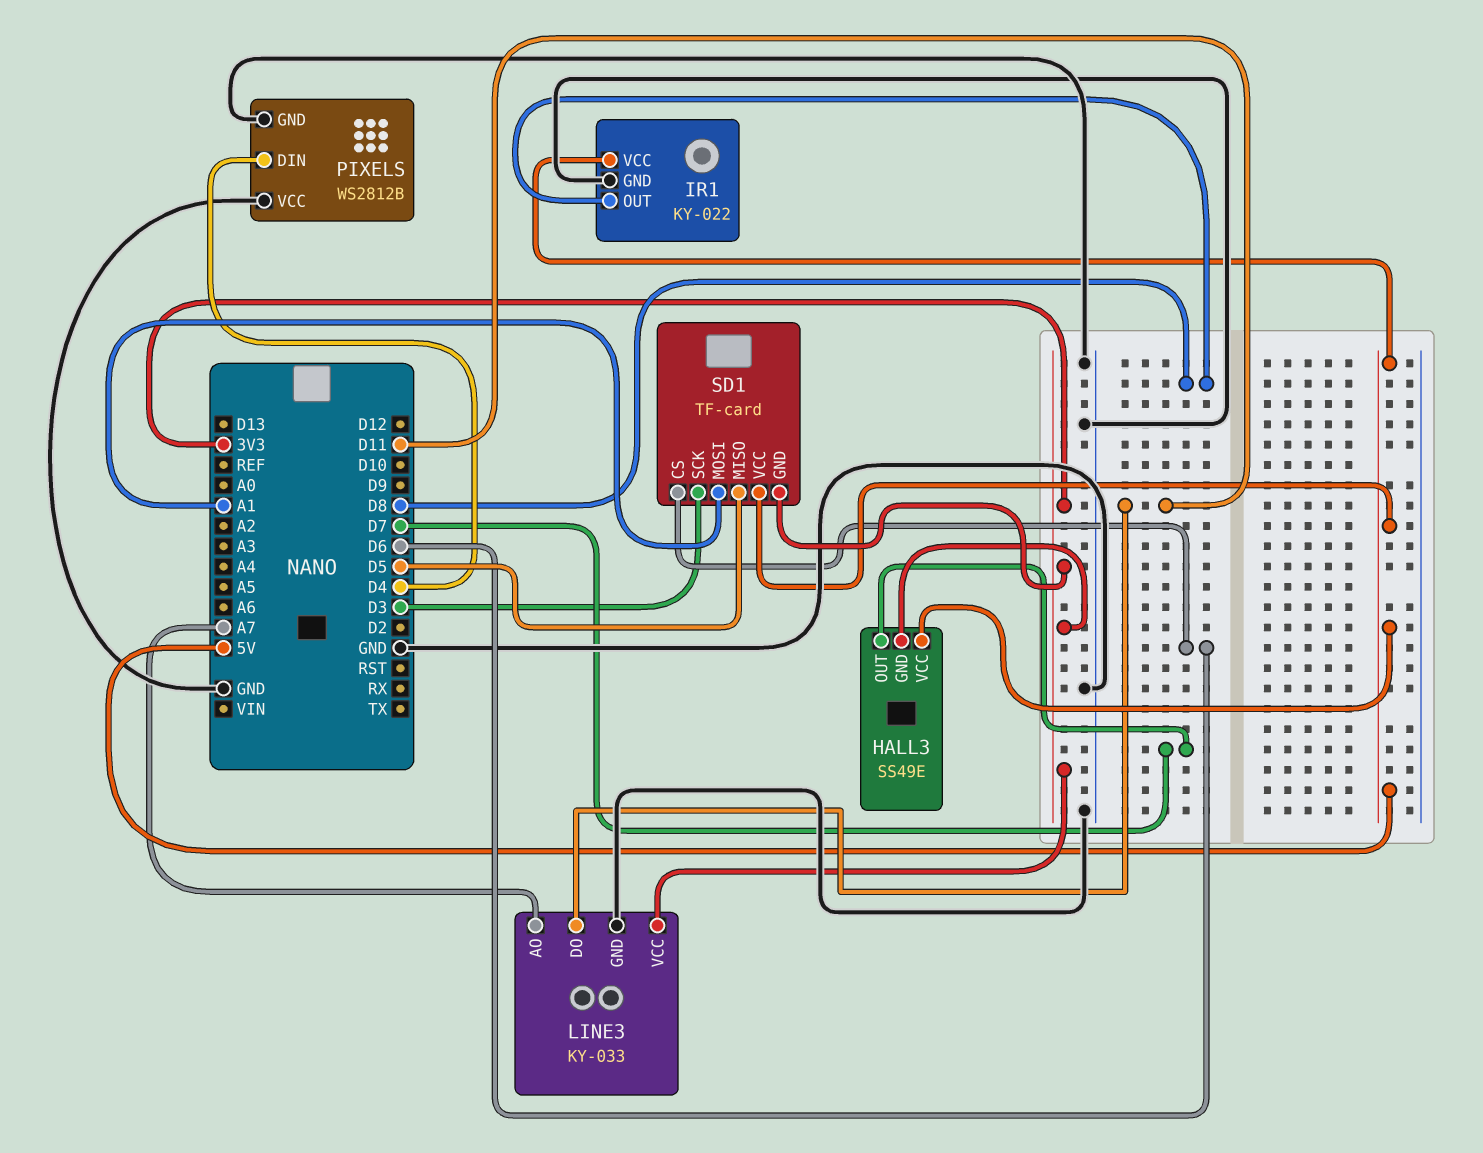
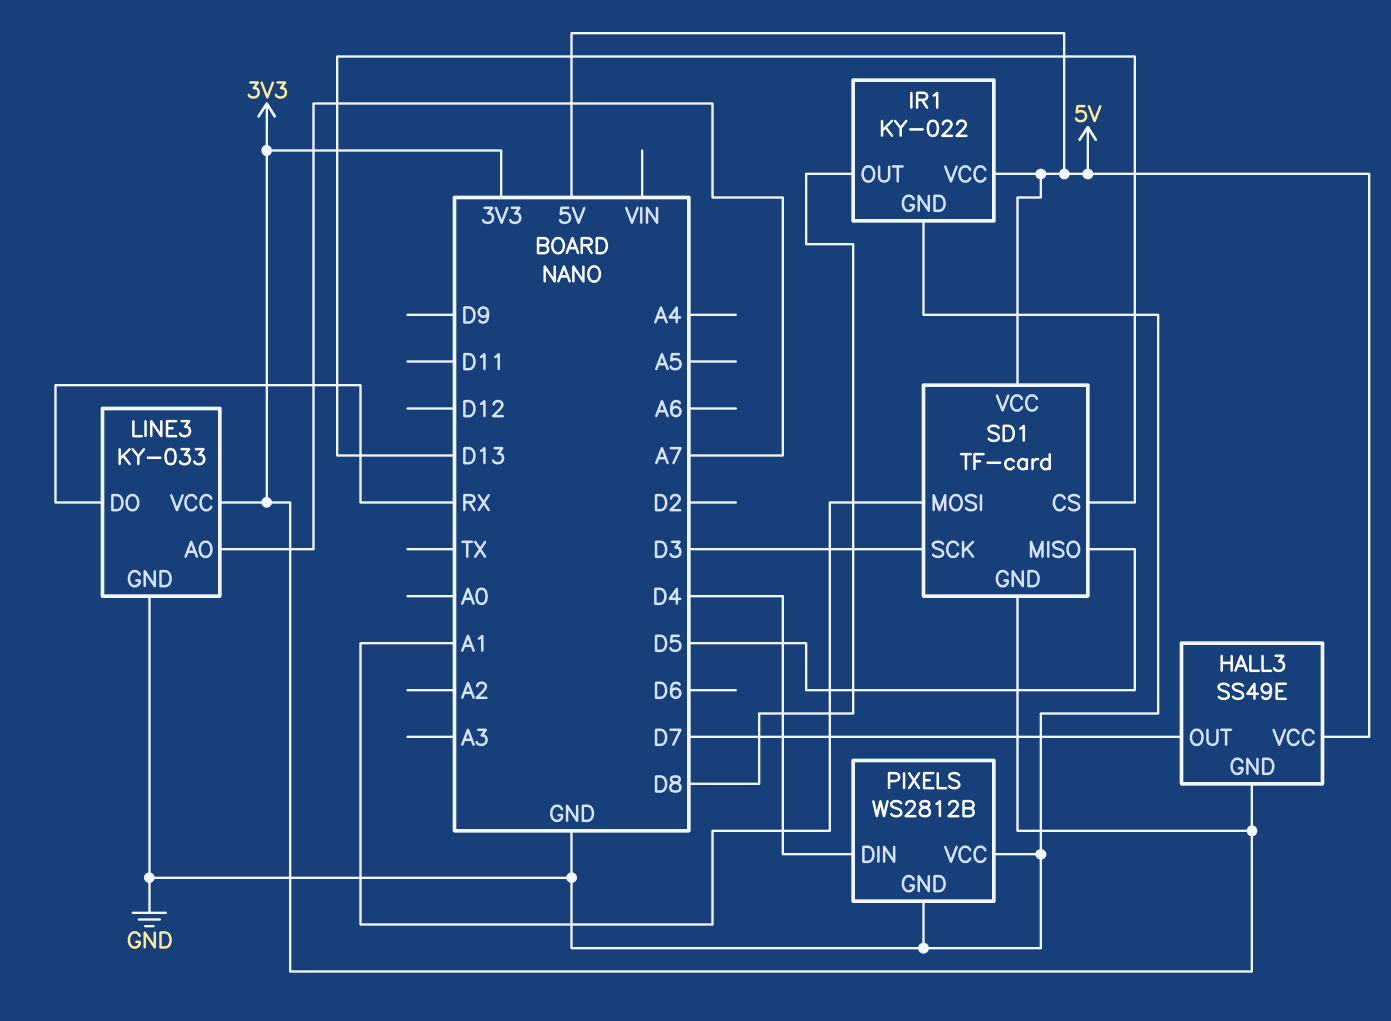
LINE3 pin DO: D11 -> RX
SD1 pin CS: D6 -> D13

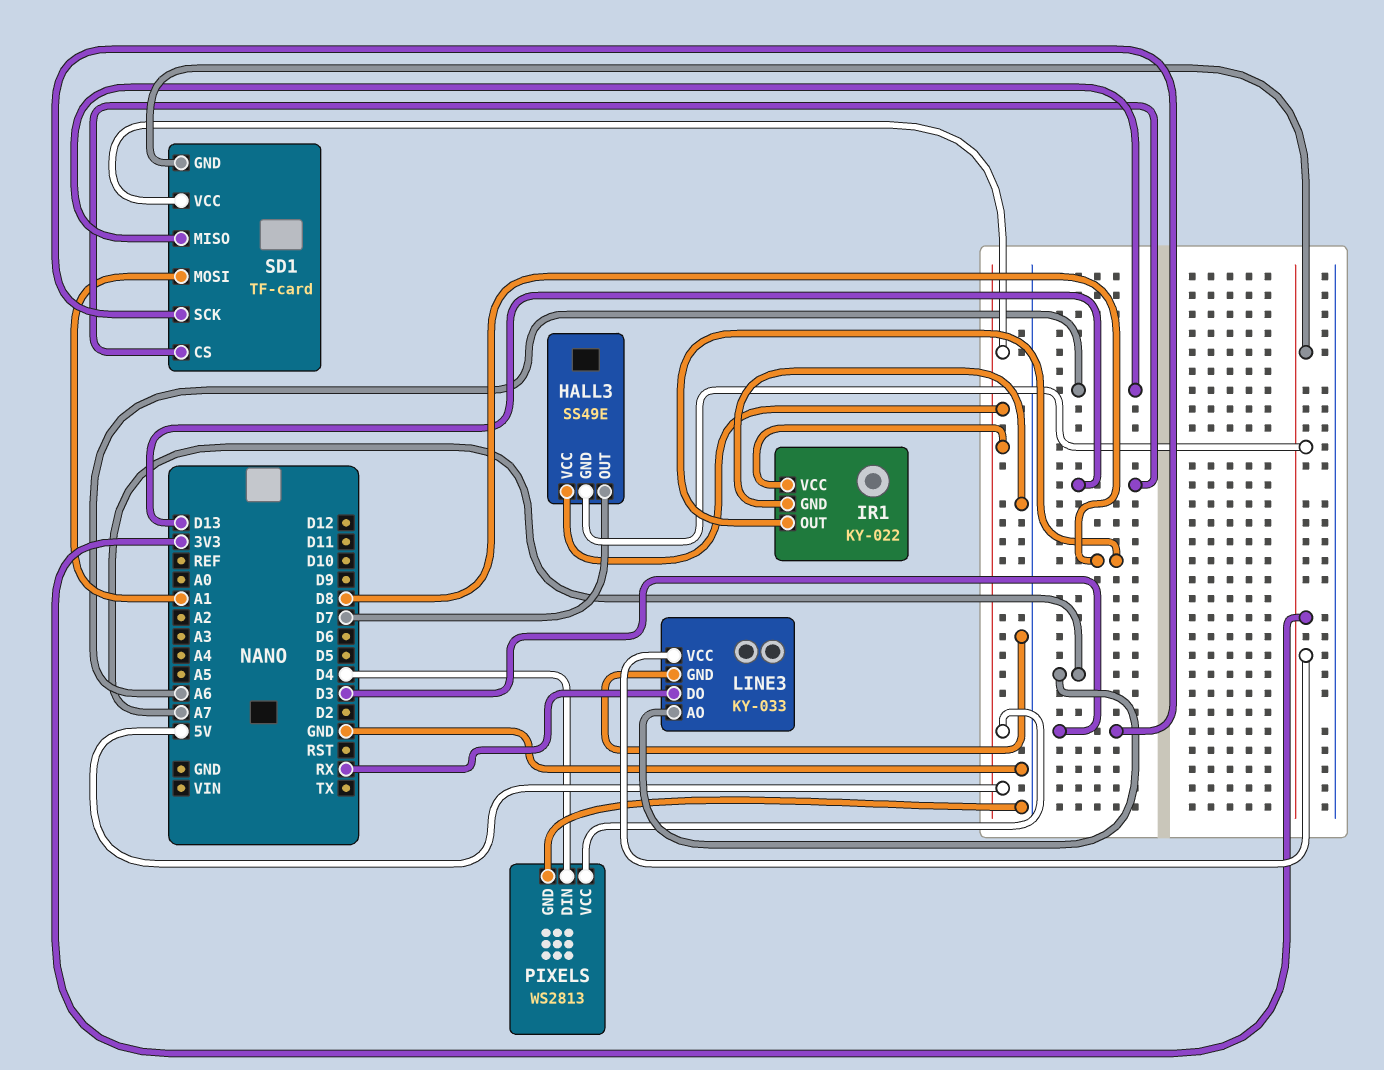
PIXELS: WS2812B -> WS2813
PIXELS pin VCC: GND -> 5V
SD1 pin MISO: D5 -> A6

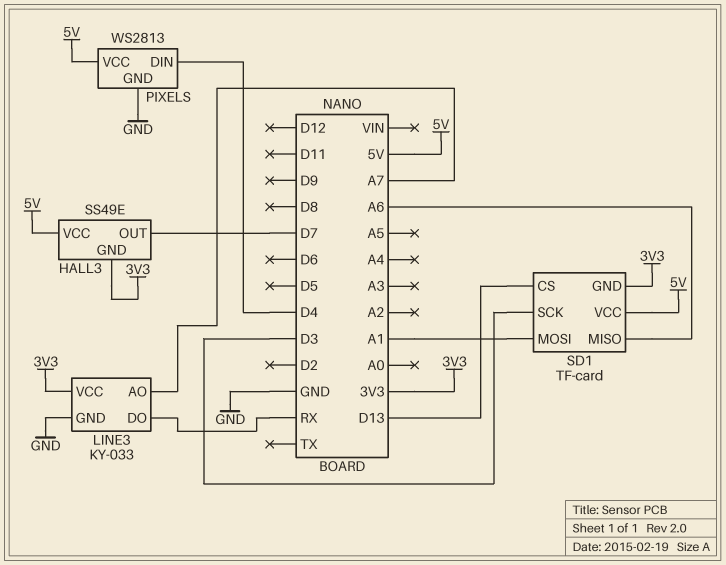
IR1: KY-022 -> none
IR1 pin GND: GND -> none
IR1 pin OUT: D8 -> none
IR1 pin VCC: 5V -> none

